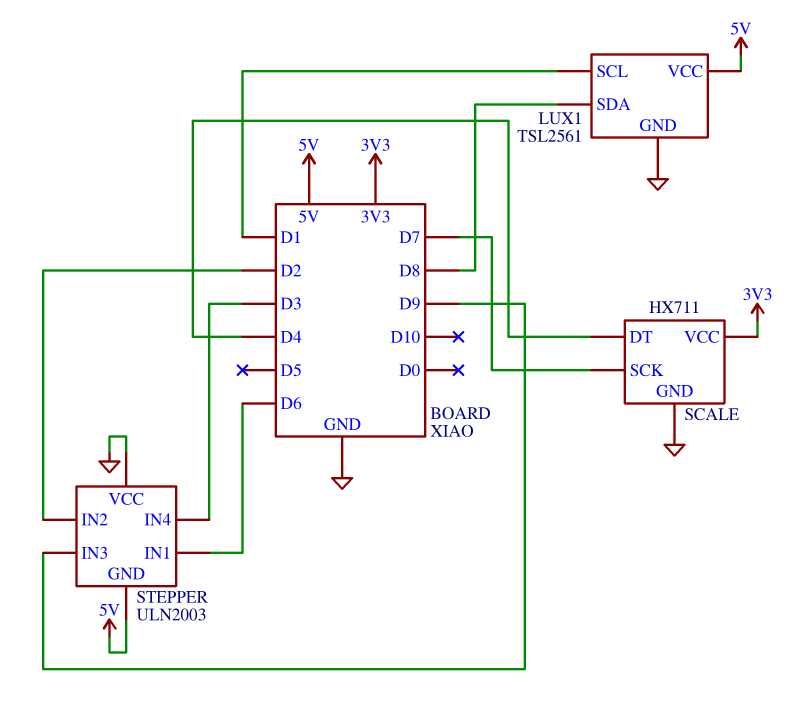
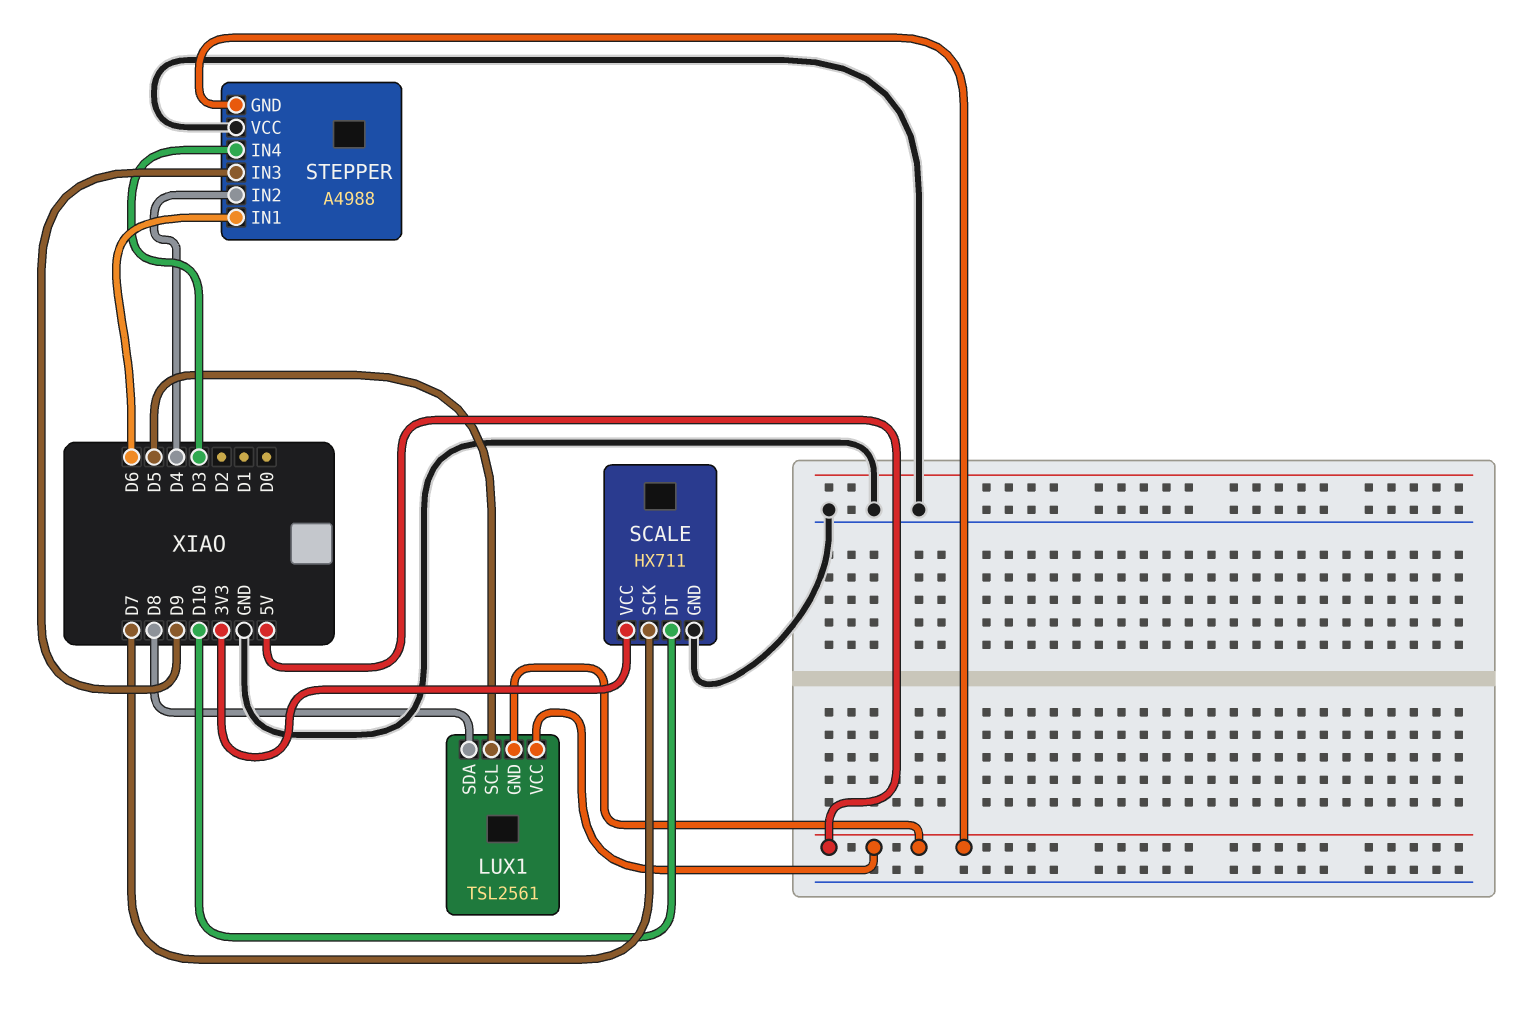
LUX1 pin GND: GND -> 5V
LUX1 pin SCL: D1 -> D5
SCALE pin DT: D4 -> D10
STEPPER: ULN2003 -> A4988
STEPPER pin IN2: D2 -> D4

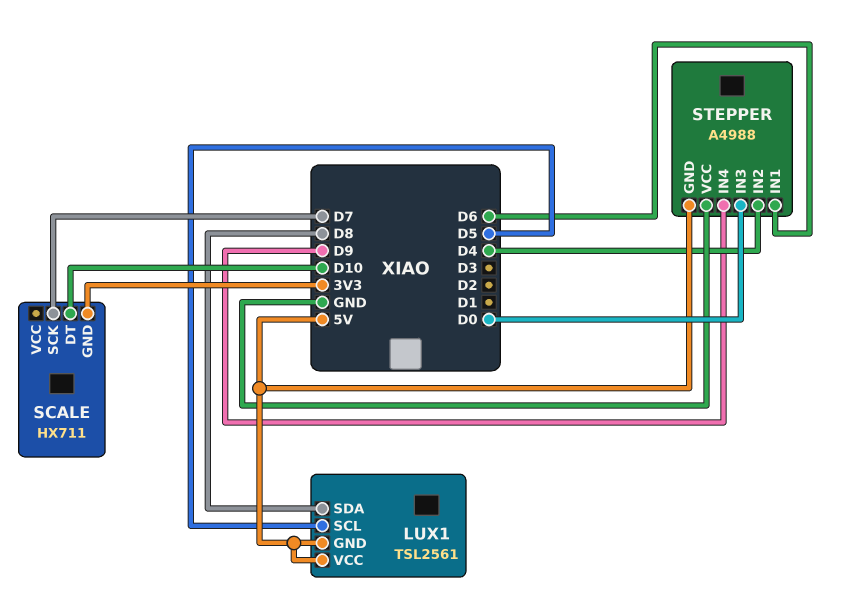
SCALE pin GND: GND -> 3V3
SCALE pin VCC: 3V3 -> none
STEPPER pin IN3: D9 -> D0
STEPPER pin IN4: D3 -> D9

